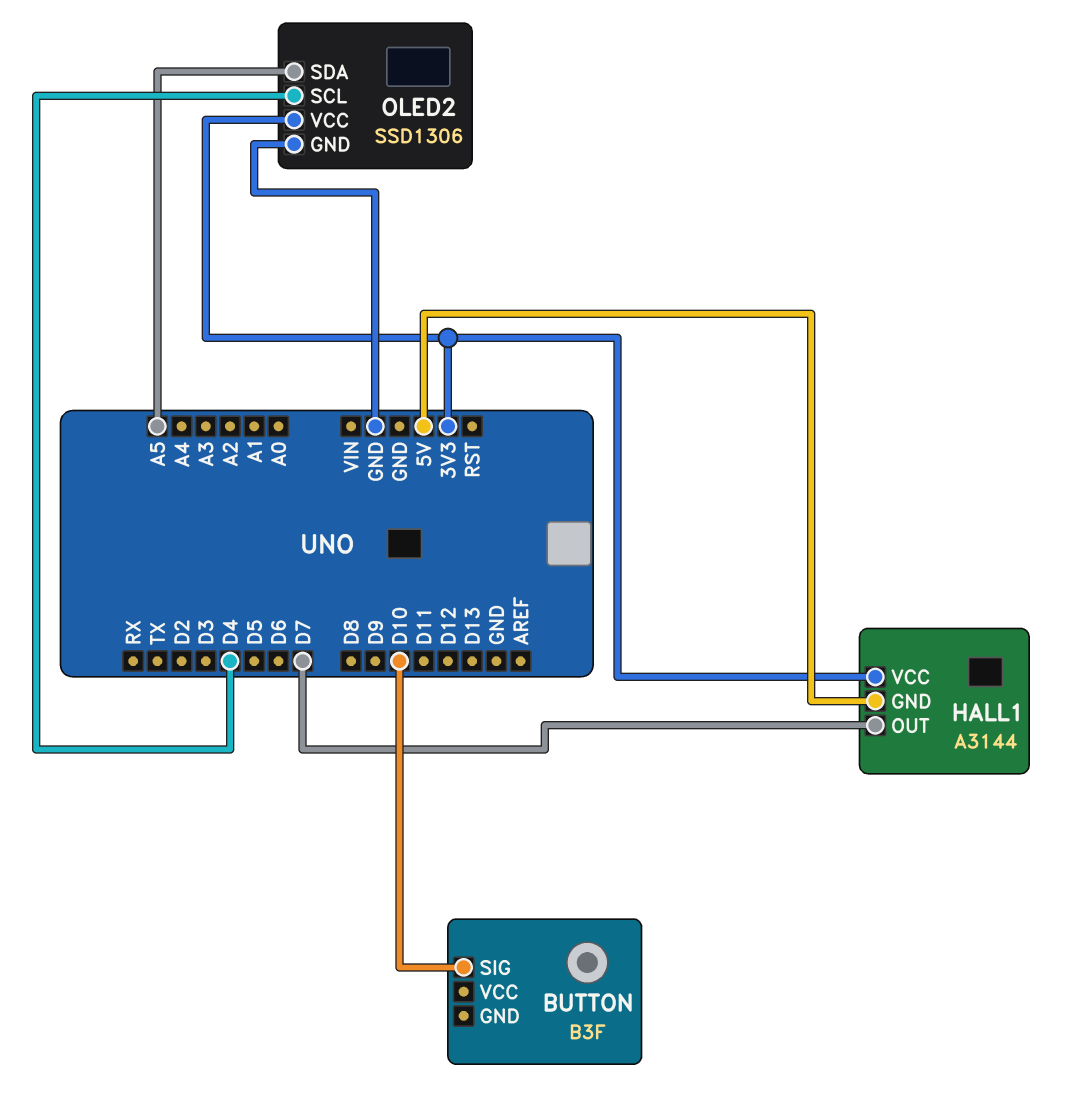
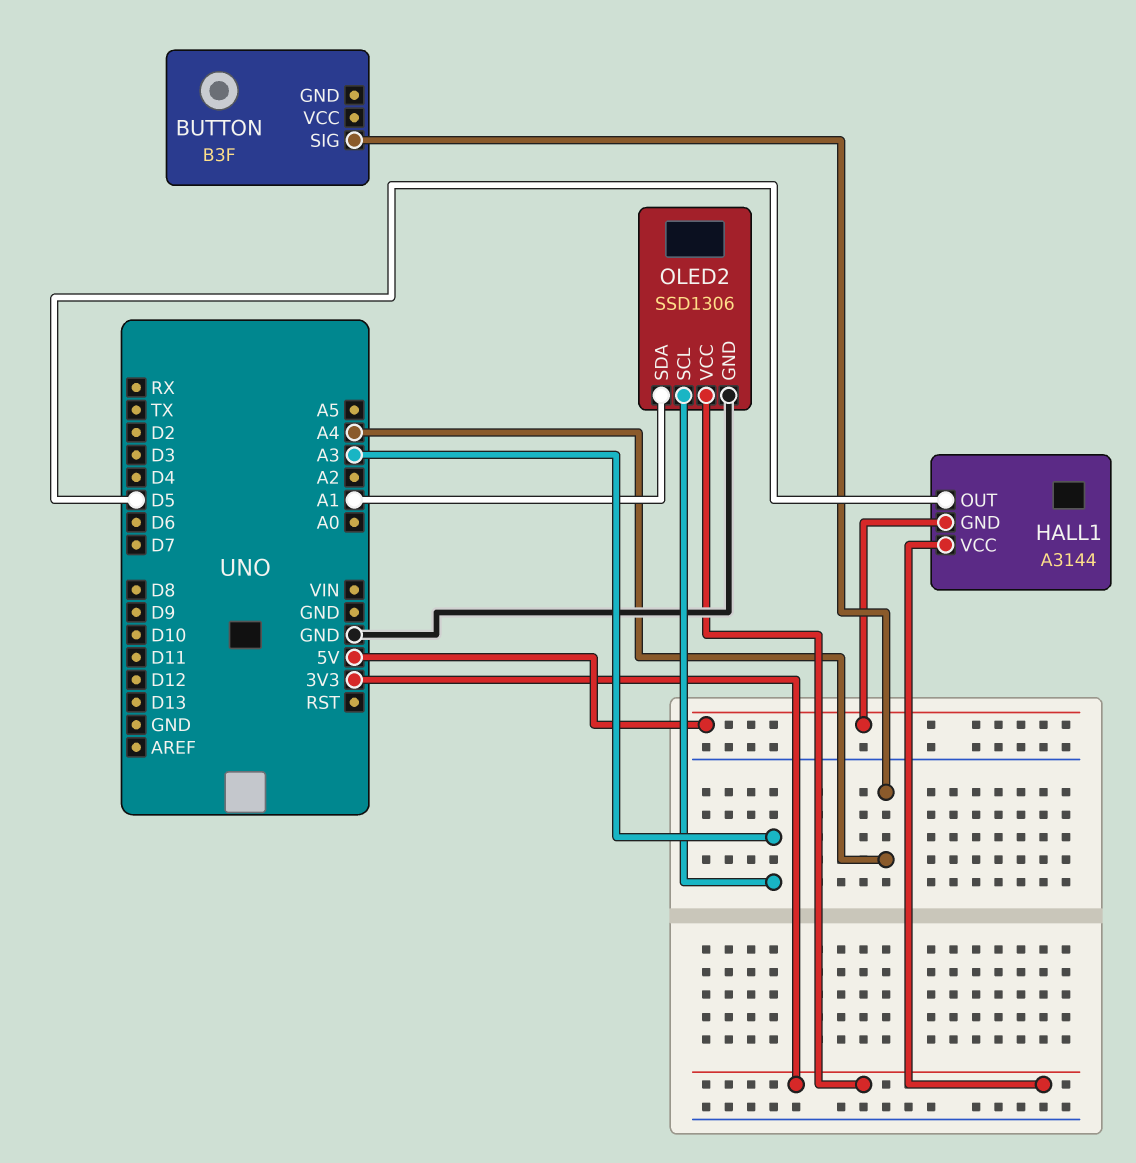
BUTTON pin SIG: D10 -> A4
HALL1 pin OUT: D7 -> D5
OLED2 pin SCL: D4 -> A3
OLED2 pin SDA: A5 -> A1

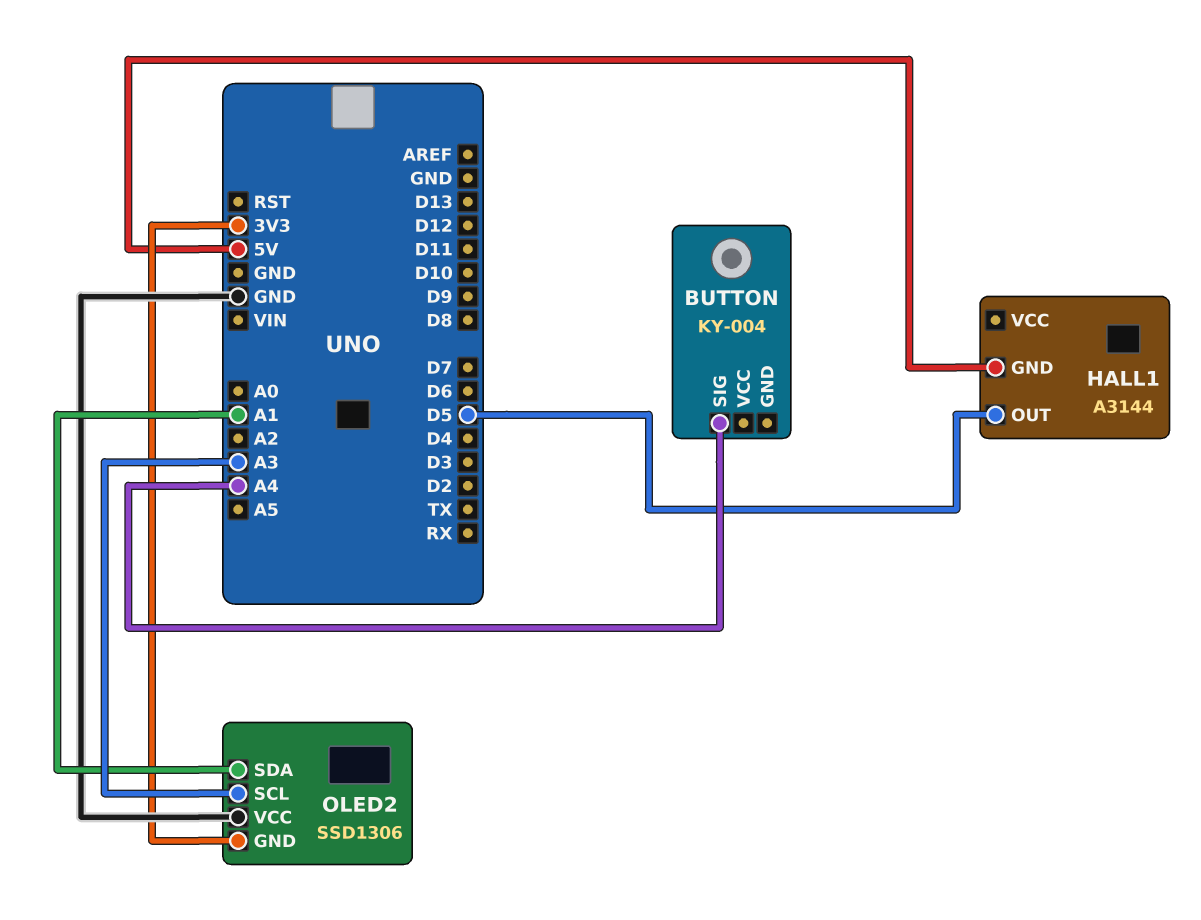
BUTTON: B3F -> KY-004
HALL1 pin VCC: 3V3 -> none
OLED2 pin GND: GND -> 3V3
OLED2 pin VCC: 3V3 -> GND

